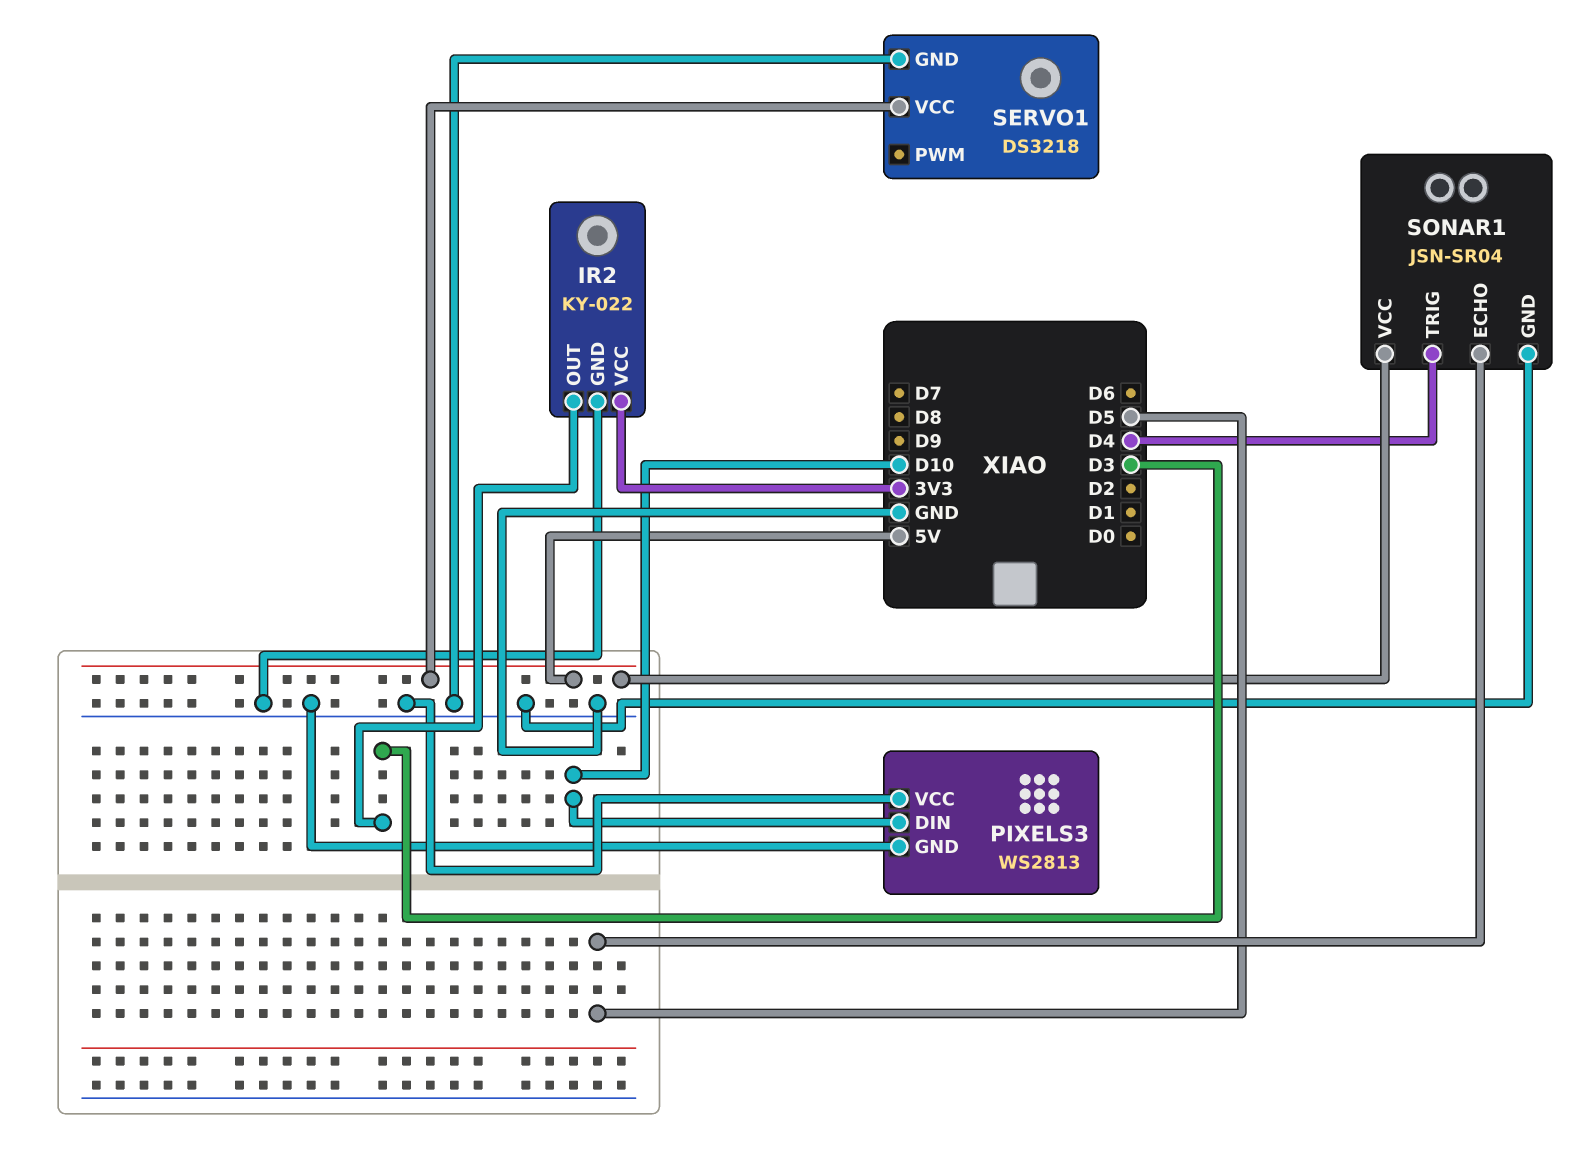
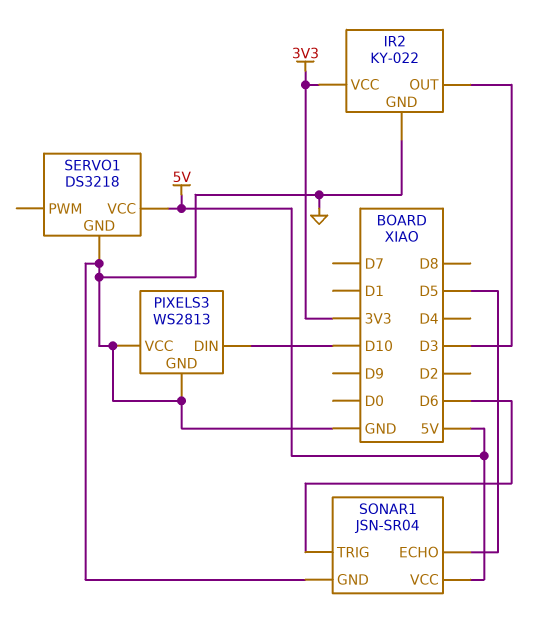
SONAR1 pin TRIG: D4 -> D6

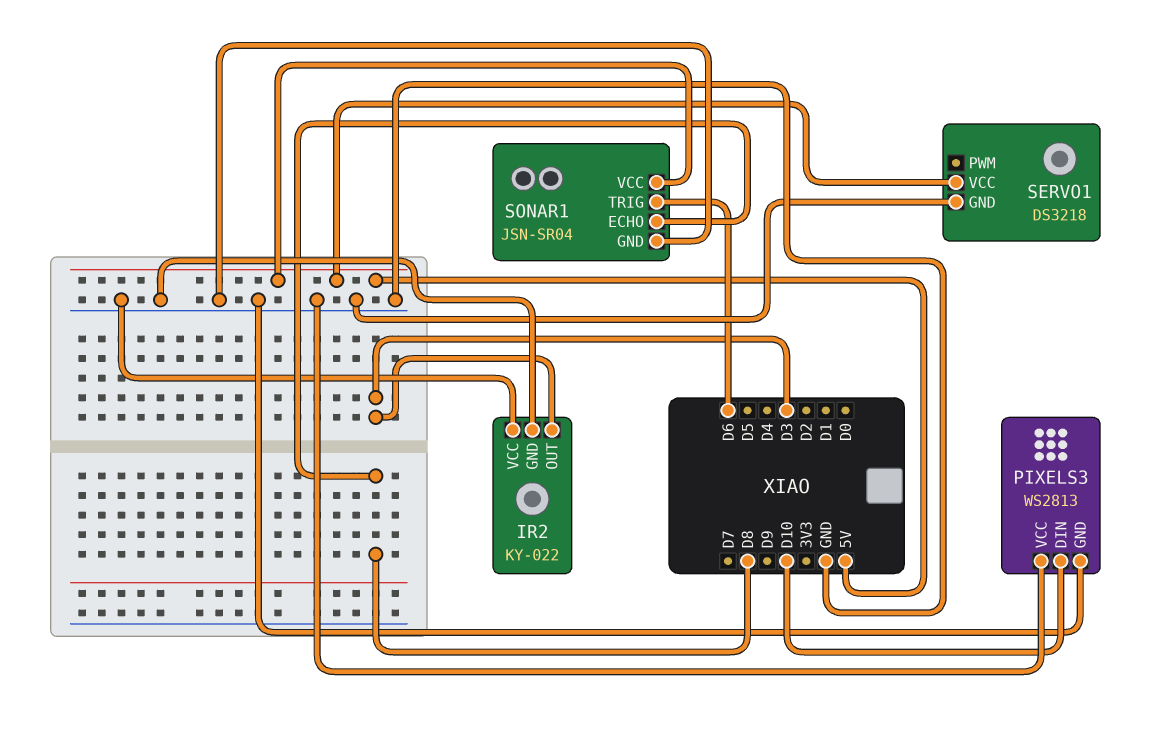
IR2 pin VCC: 3V3 -> GND
SONAR1 pin ECHO: D5 -> D8

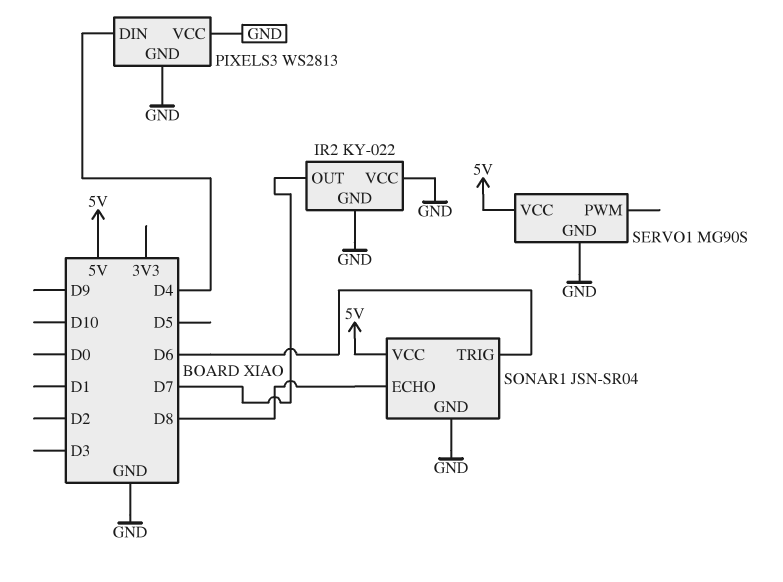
IR2 pin OUT: D3 -> D7
PIXELS3 pin DIN: D10 -> D4
SERVO1: DS3218 -> MG90S

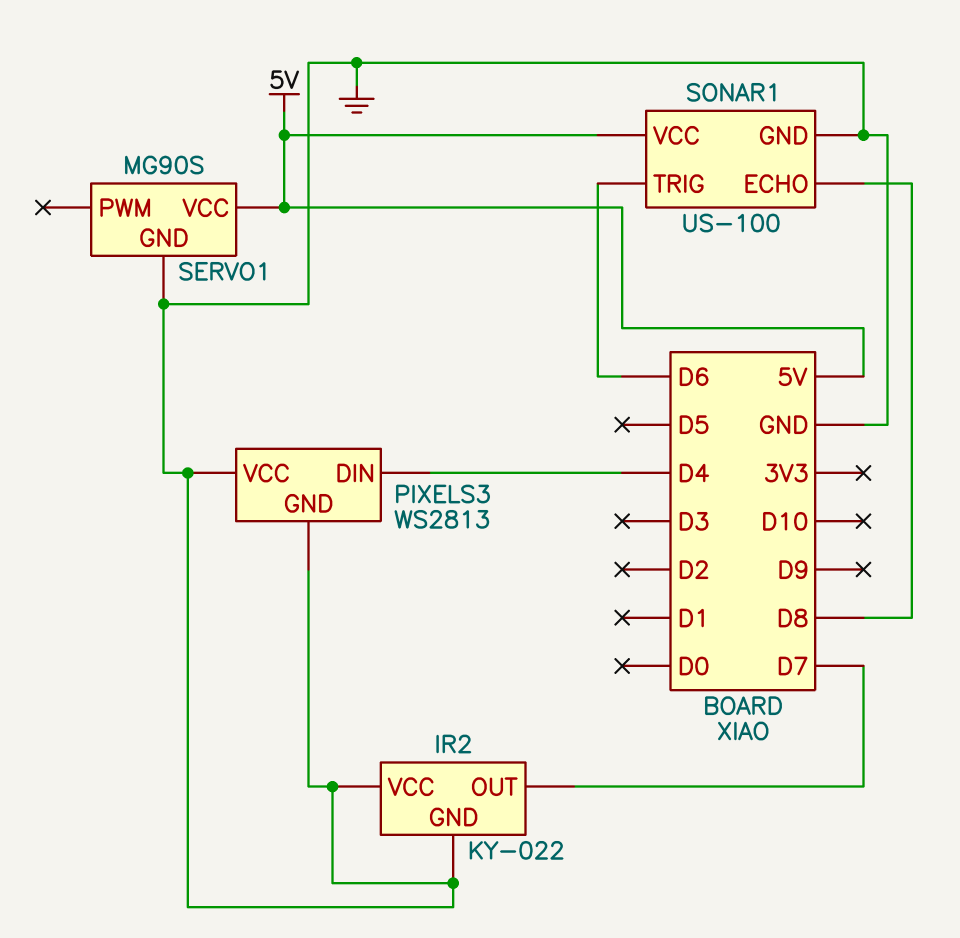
SONAR1: JSN-SR04 -> US-100

